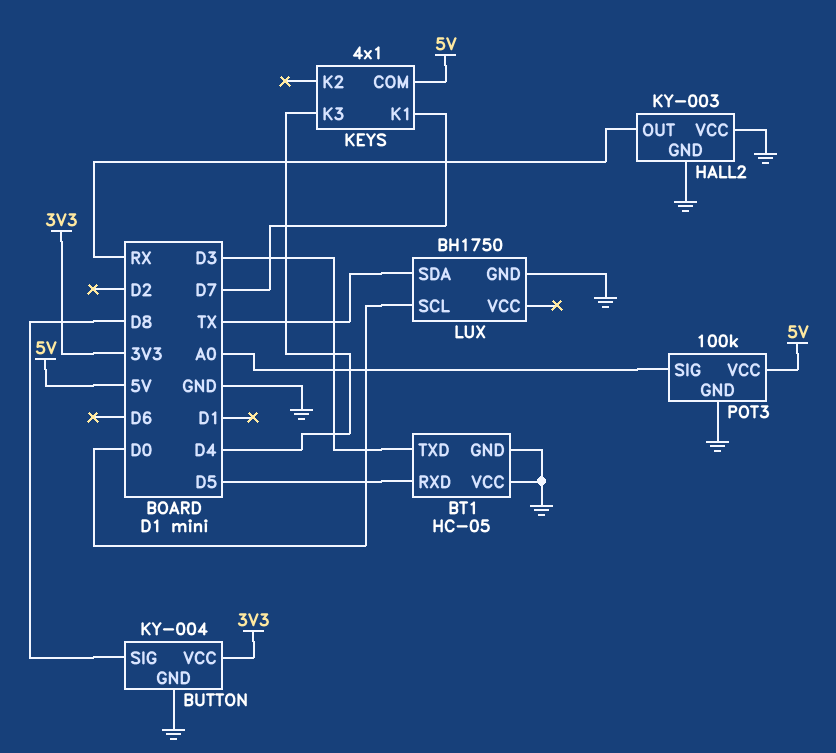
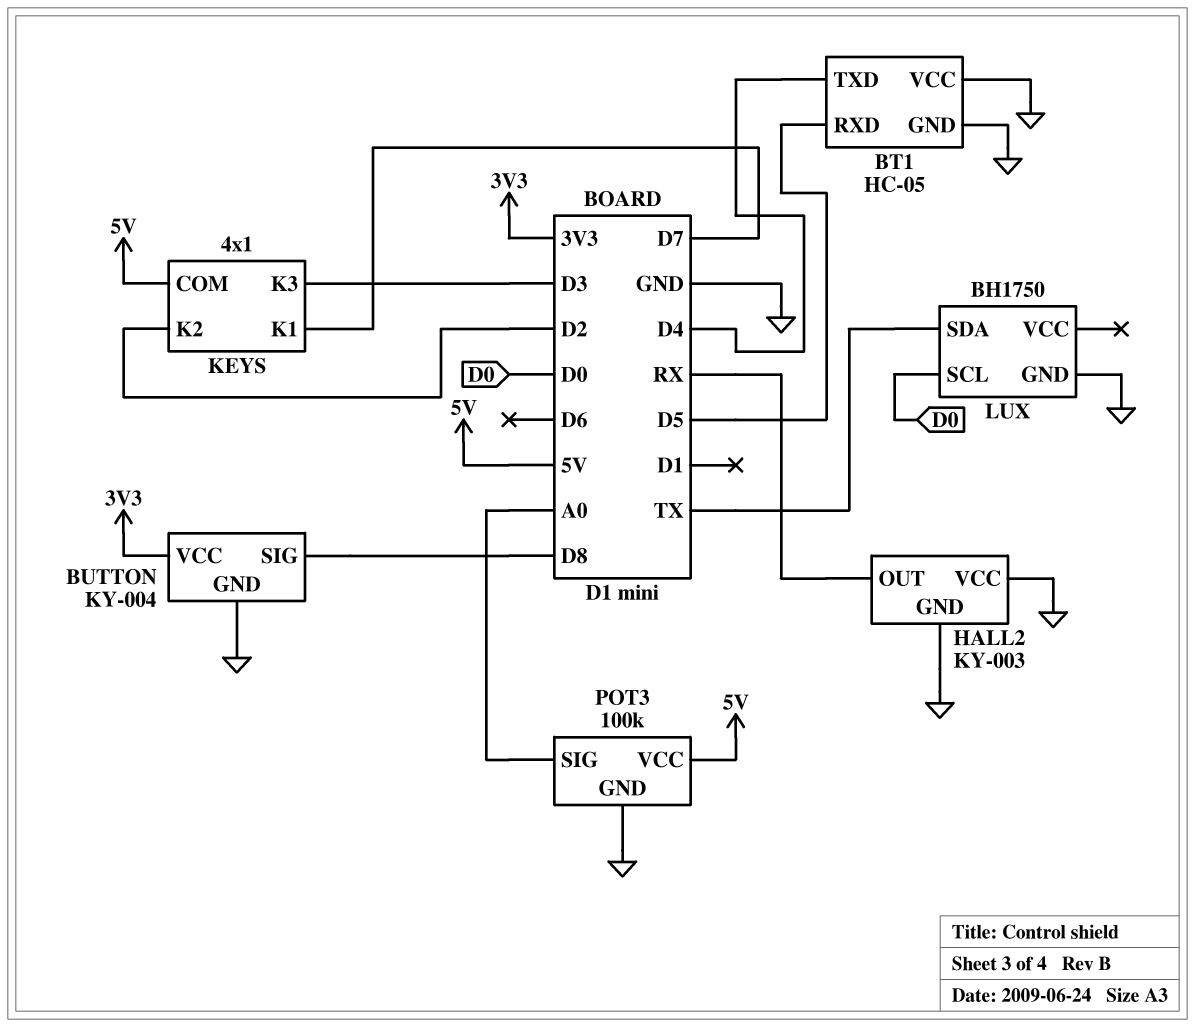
BT1 pin TXD: D3 -> D4
KEYS pin K2: none -> D2
KEYS pin K3: D4 -> D3

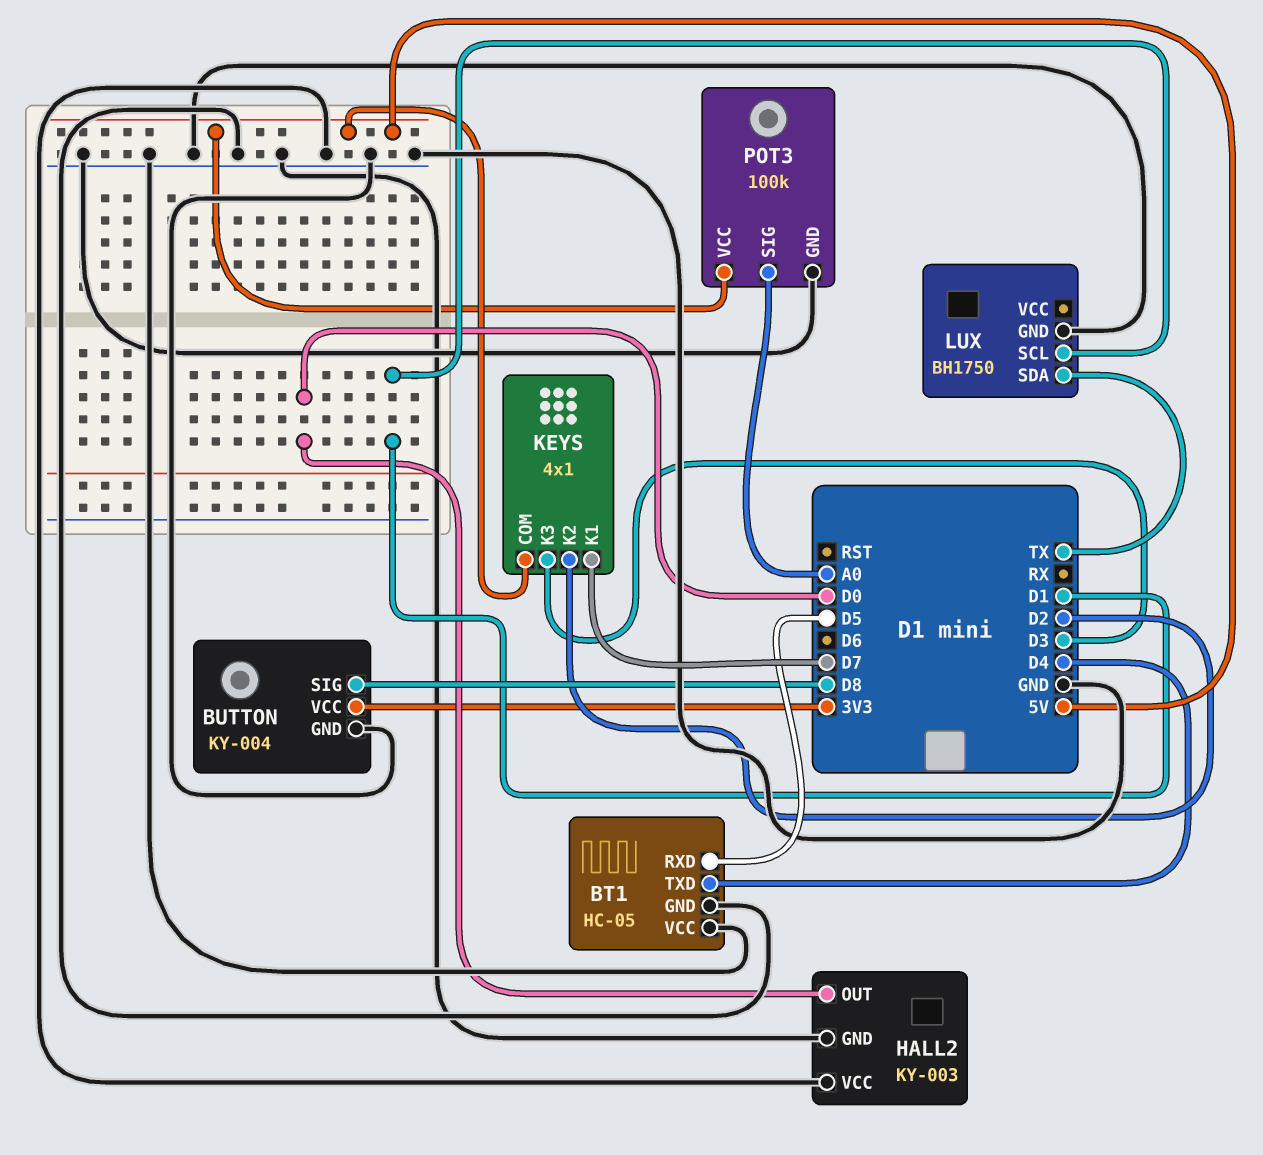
HALL2 pin OUT: RX -> D0
LUX pin SCL: D0 -> D1

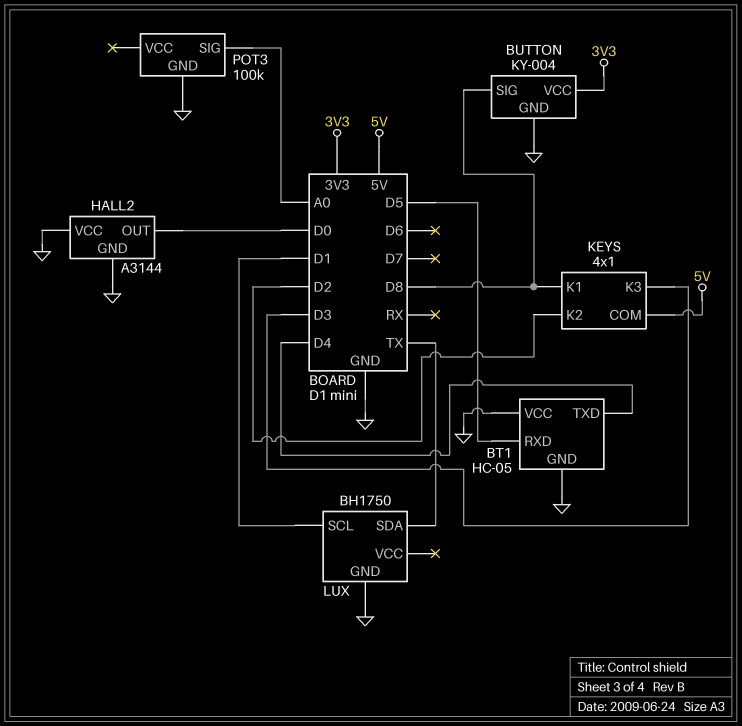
HALL2: KY-003 -> A3144
KEYS pin K1: D7 -> D8
POT3 pin VCC: 5V -> none

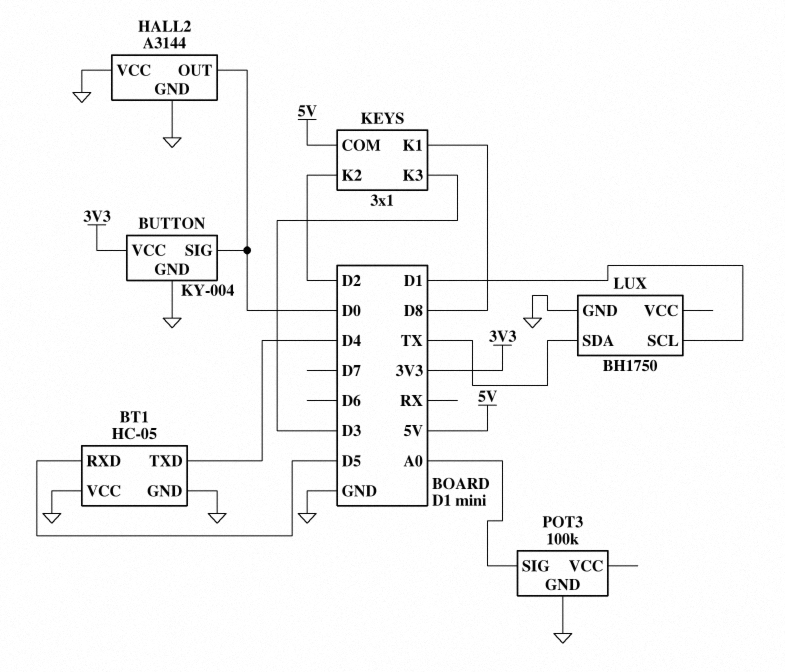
BUTTON pin SIG: D8 -> D0
KEYS: 4x1 -> 3x1

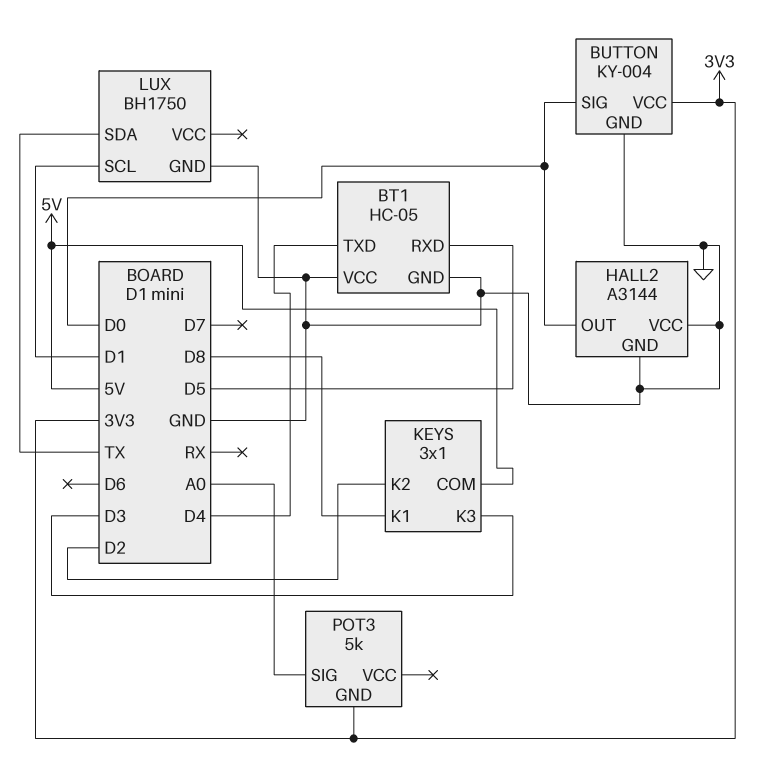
POT3: 100k -> 5k
POT3 pin GND: GND -> 3V3

